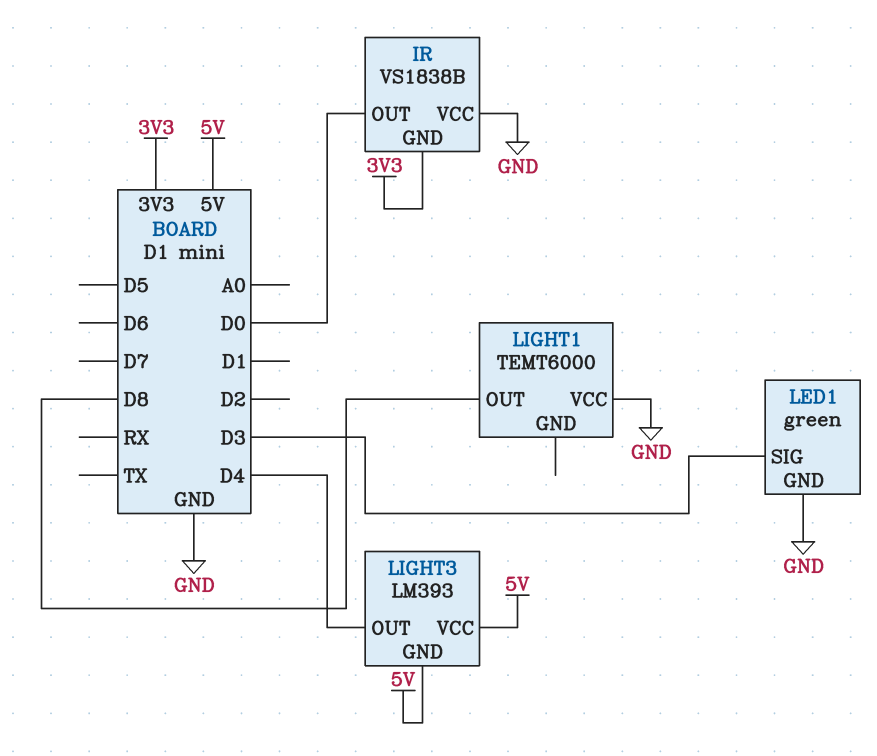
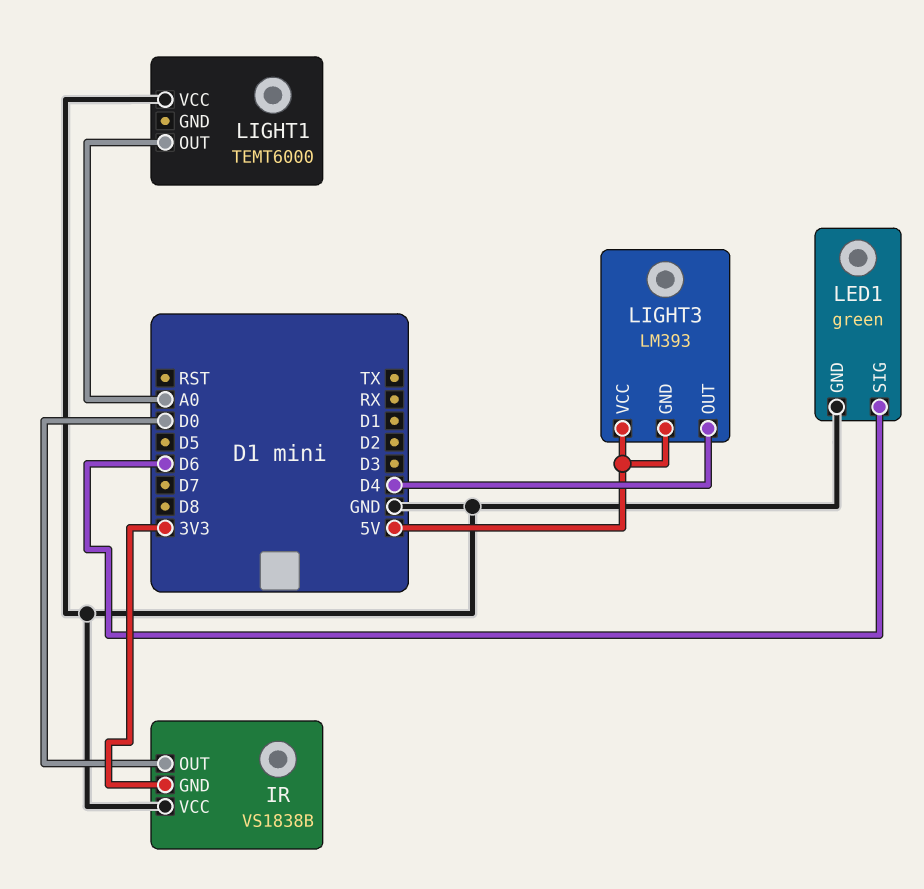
LED1 pin SIG: D3 -> D6
LIGHT1 pin OUT: D8 -> A0

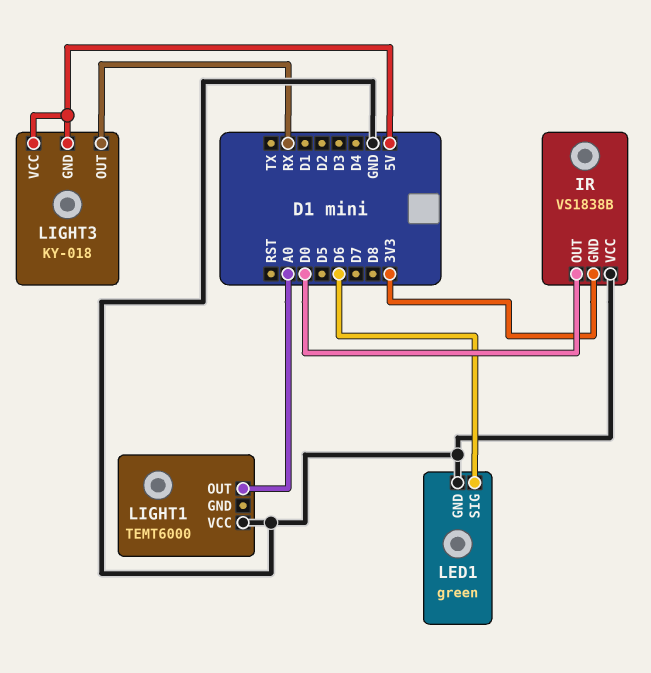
LIGHT3: LM393 -> KY-018
LIGHT3 pin OUT: D4 -> RX

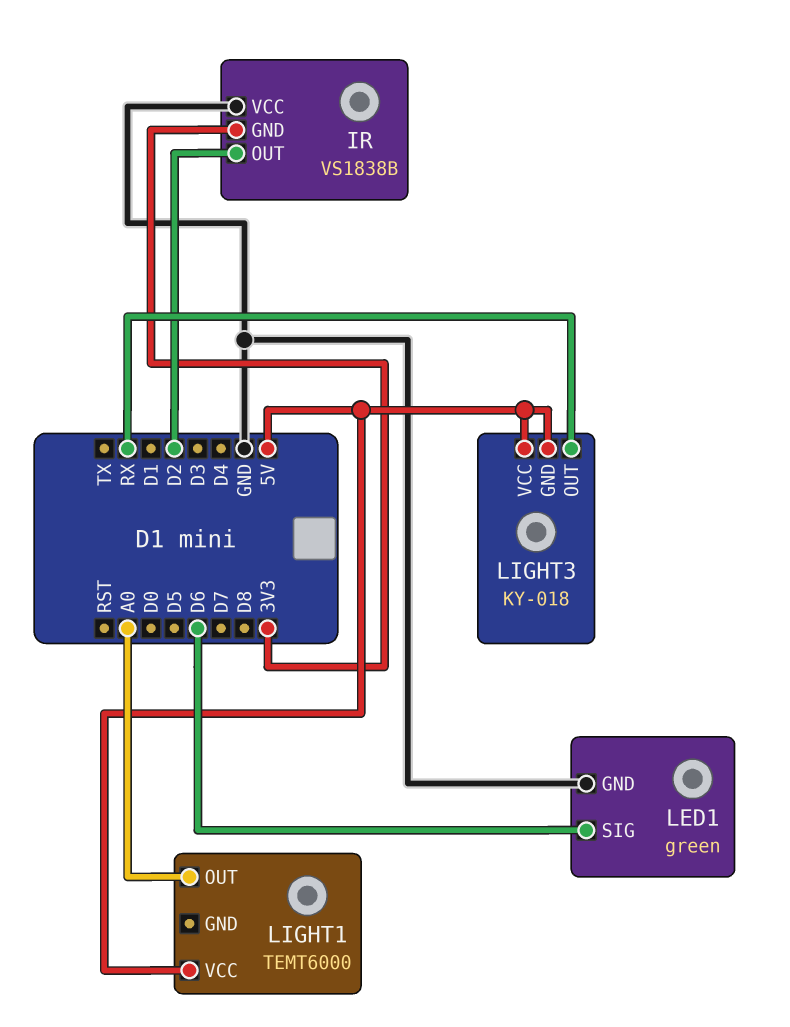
IR pin OUT: D0 -> D2
LIGHT1 pin VCC: GND -> 5V

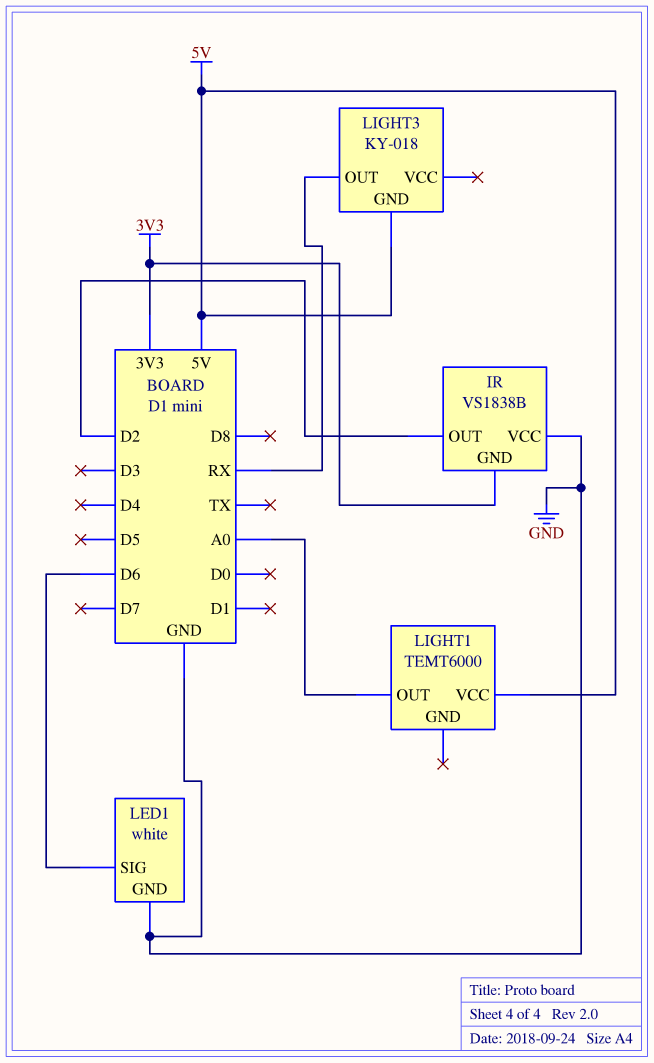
LED1: green -> white
LIGHT3 pin VCC: 5V -> none

